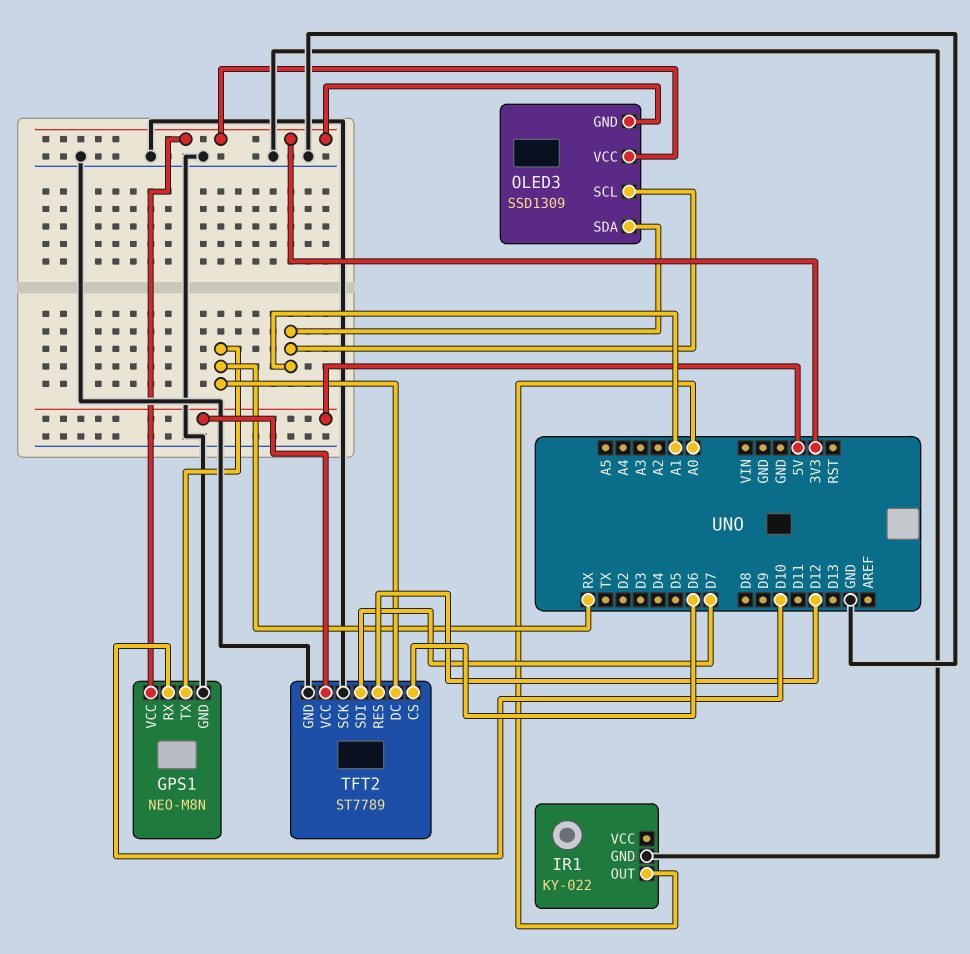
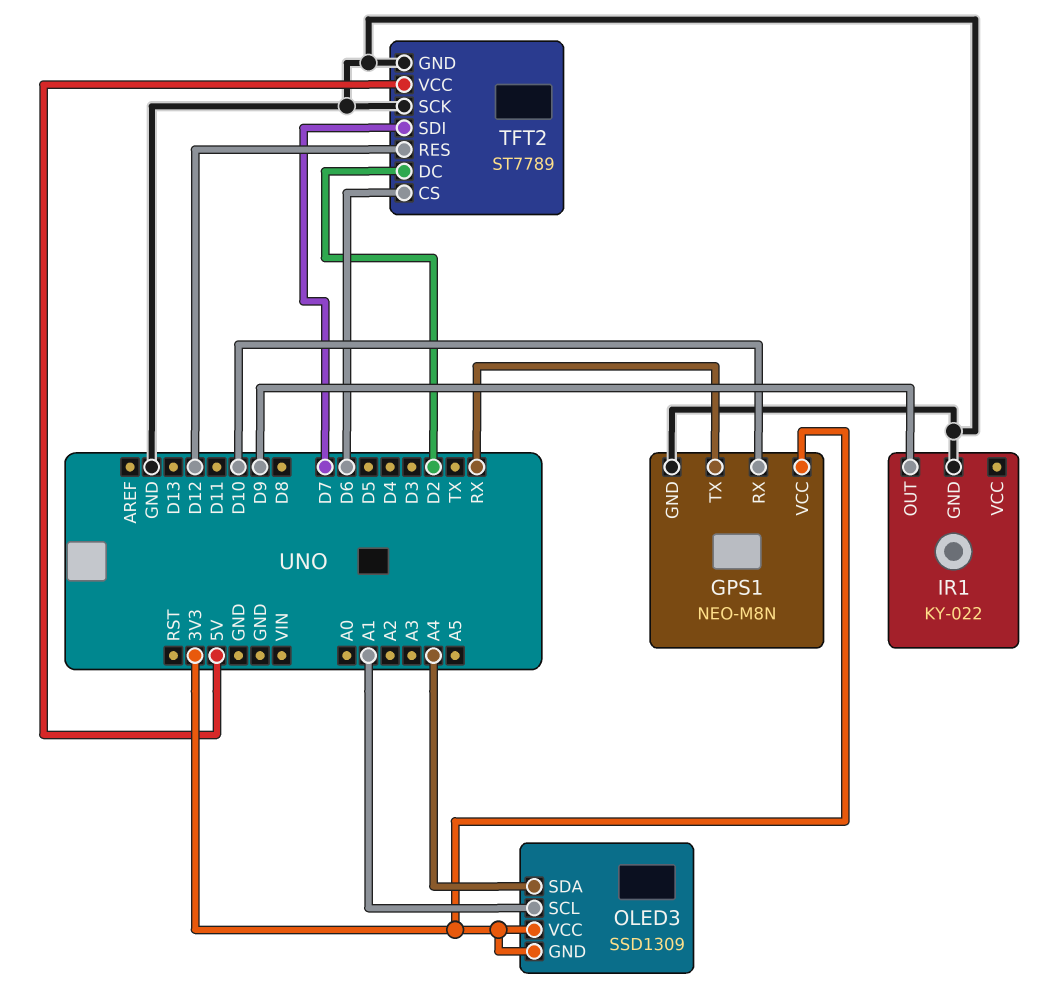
IR1 pin OUT: A0 -> D9
OLED3 pin SDA: A1 -> A4
TFT2 pin DC: RX -> D2

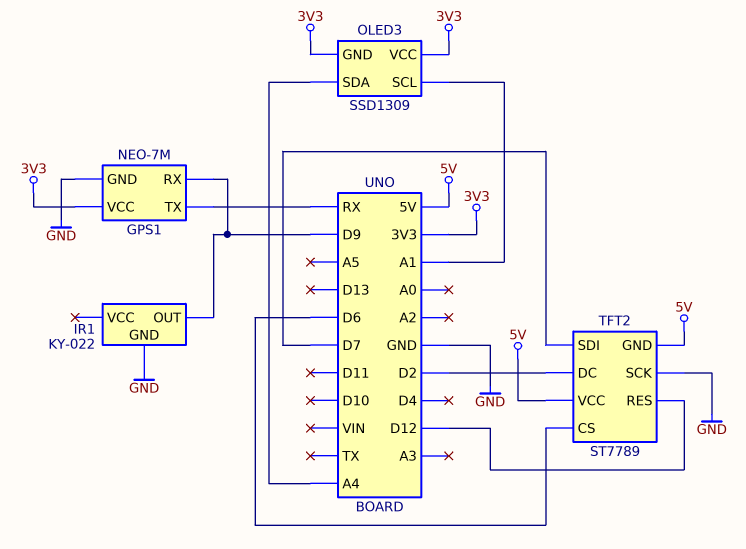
GPS1: NEO-M8N -> NEO-7M
GPS1 pin RX: D10 -> D9
TFT2 pin GND: GND -> 5V

